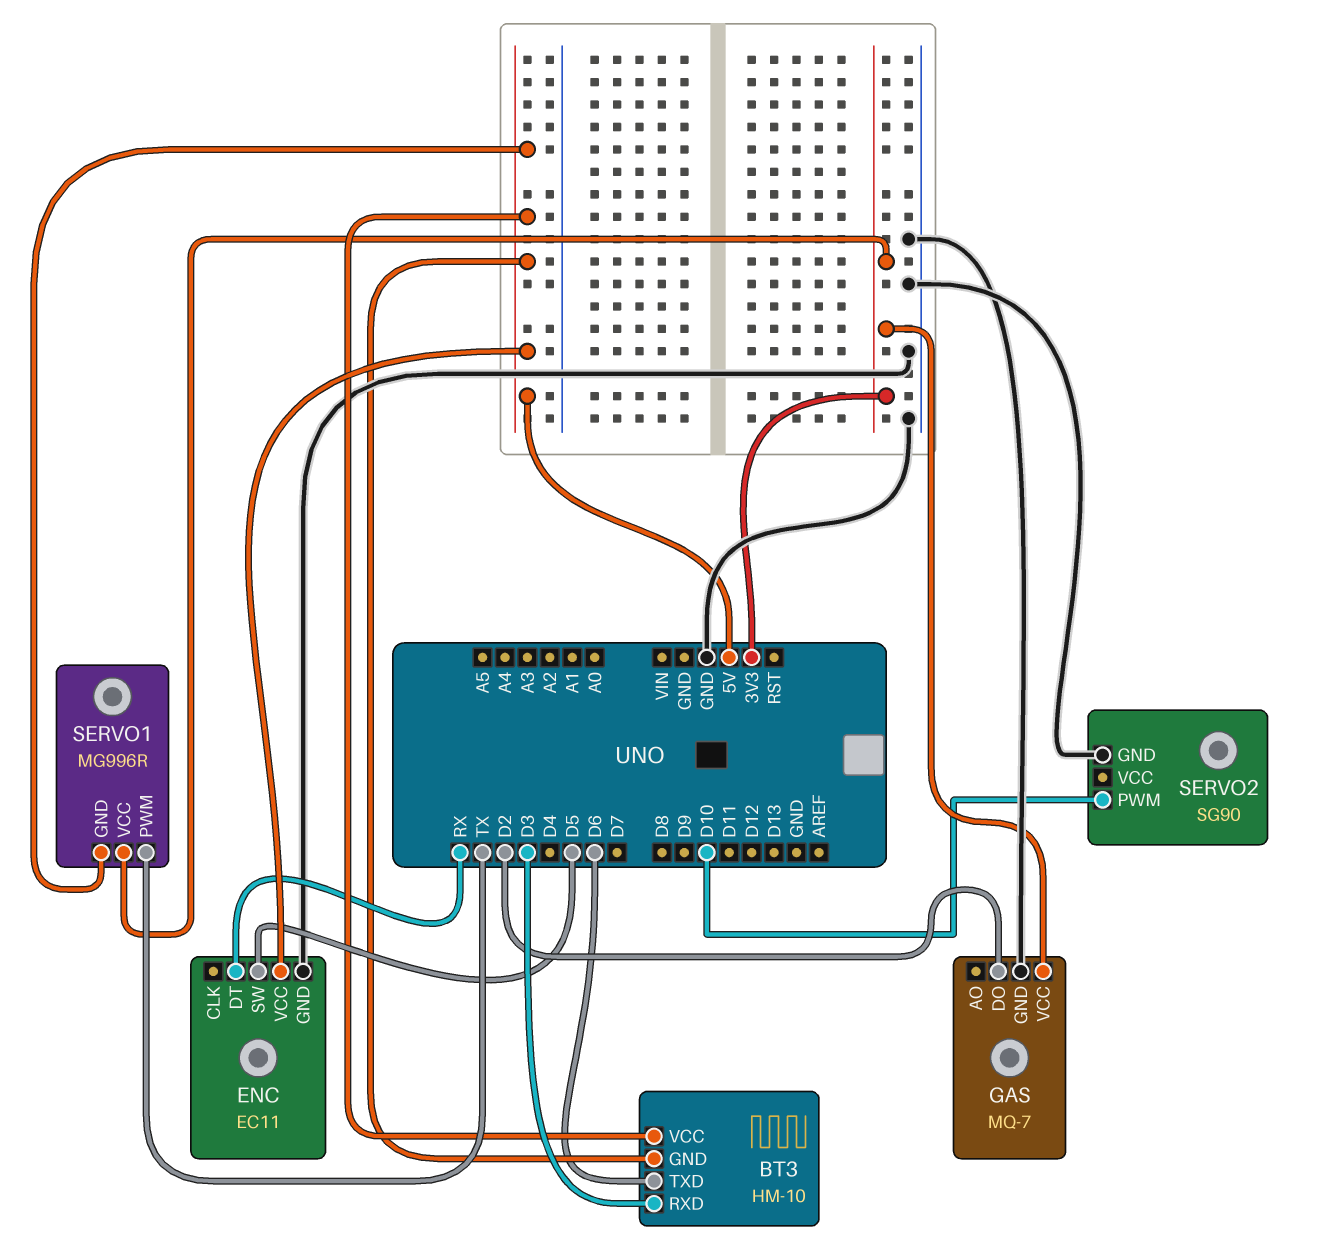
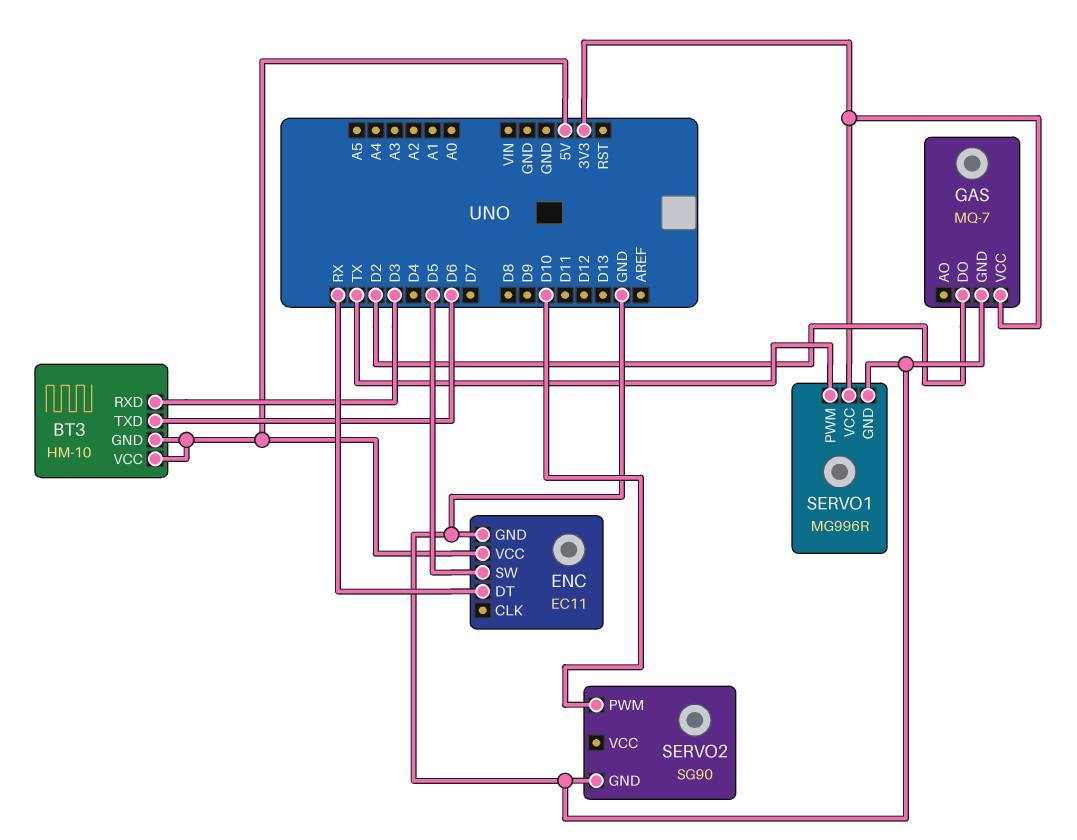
SERVO1 pin GND: 5V -> GND

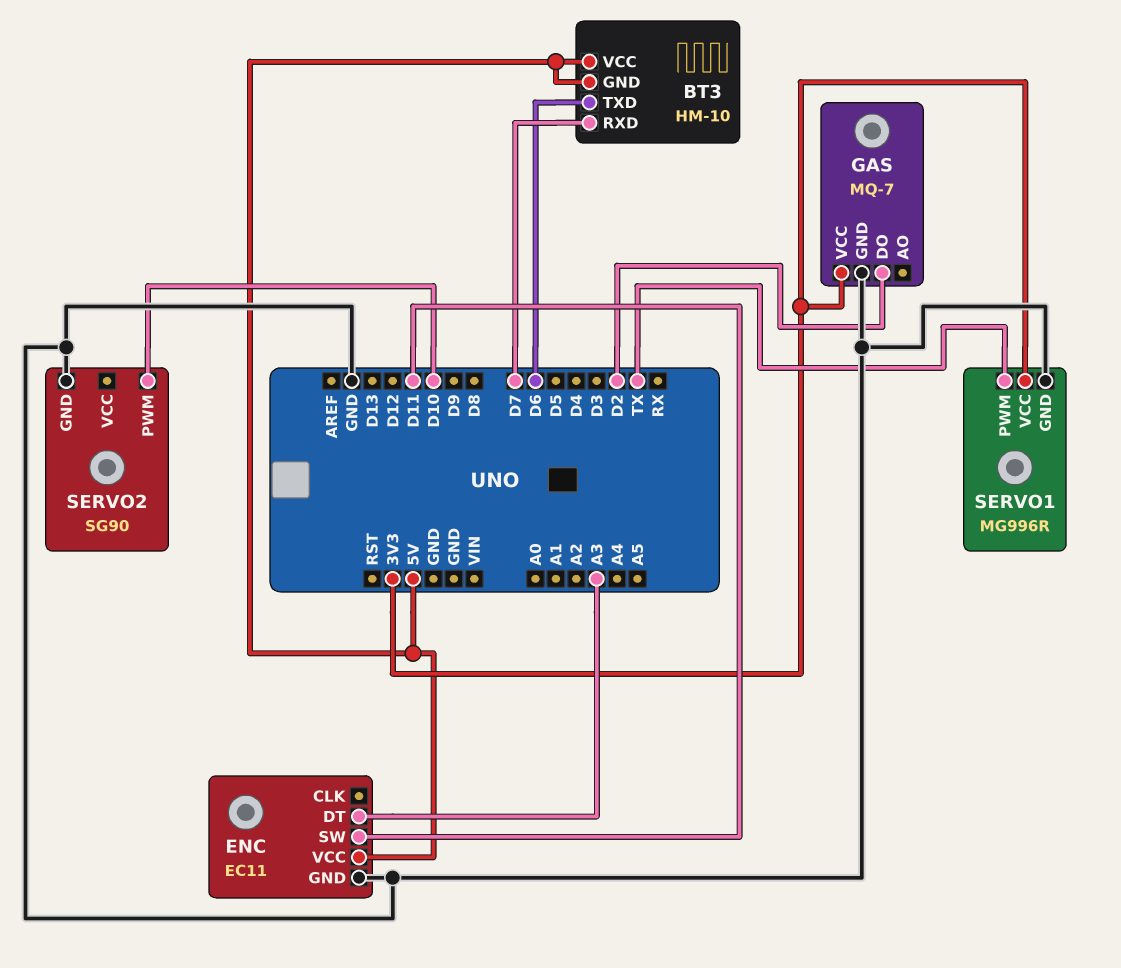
BT3 pin RXD: D3 -> D7
ENC pin DT: RX -> A3
ENC pin SW: D5 -> D11

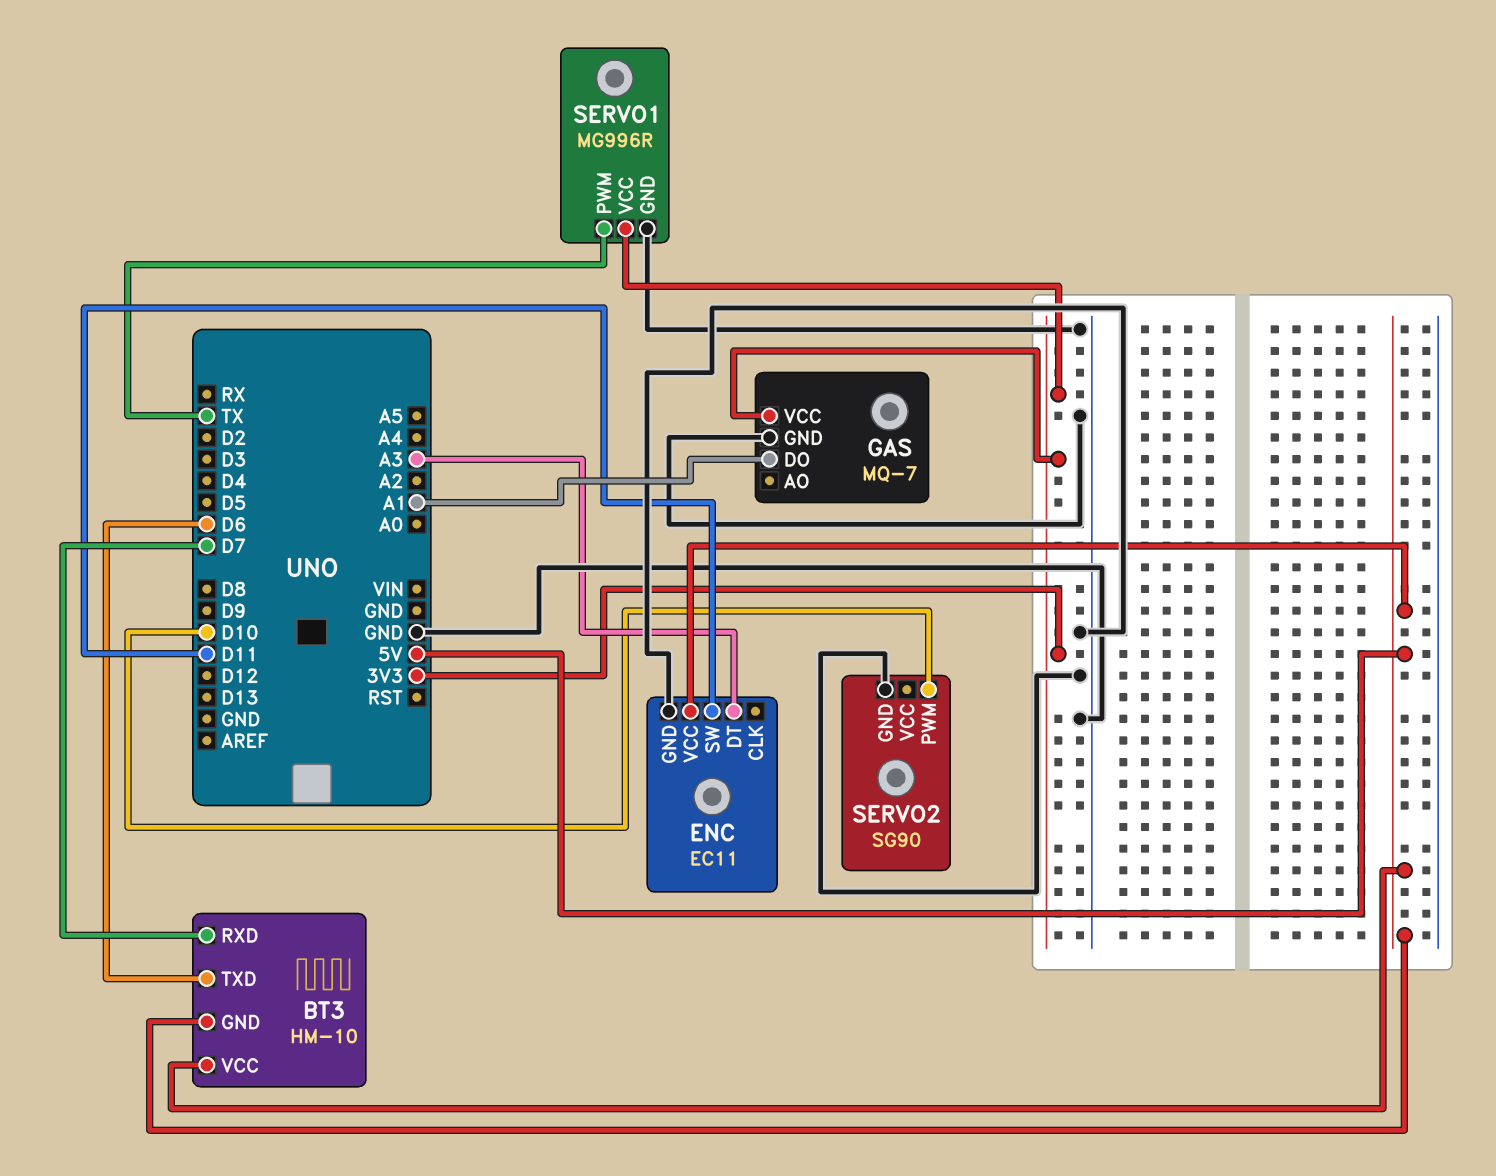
GAS pin DO: D2 -> A1

